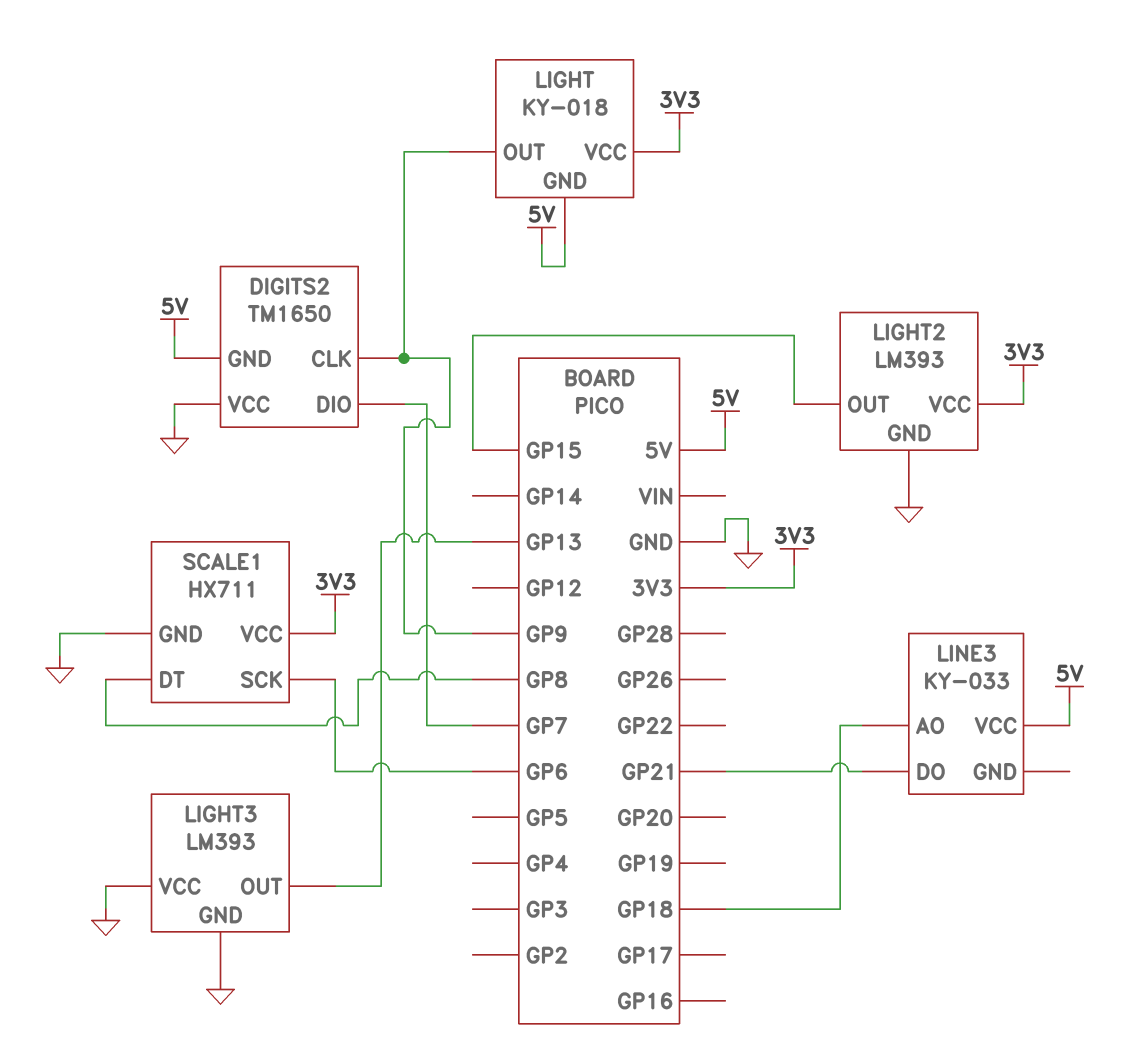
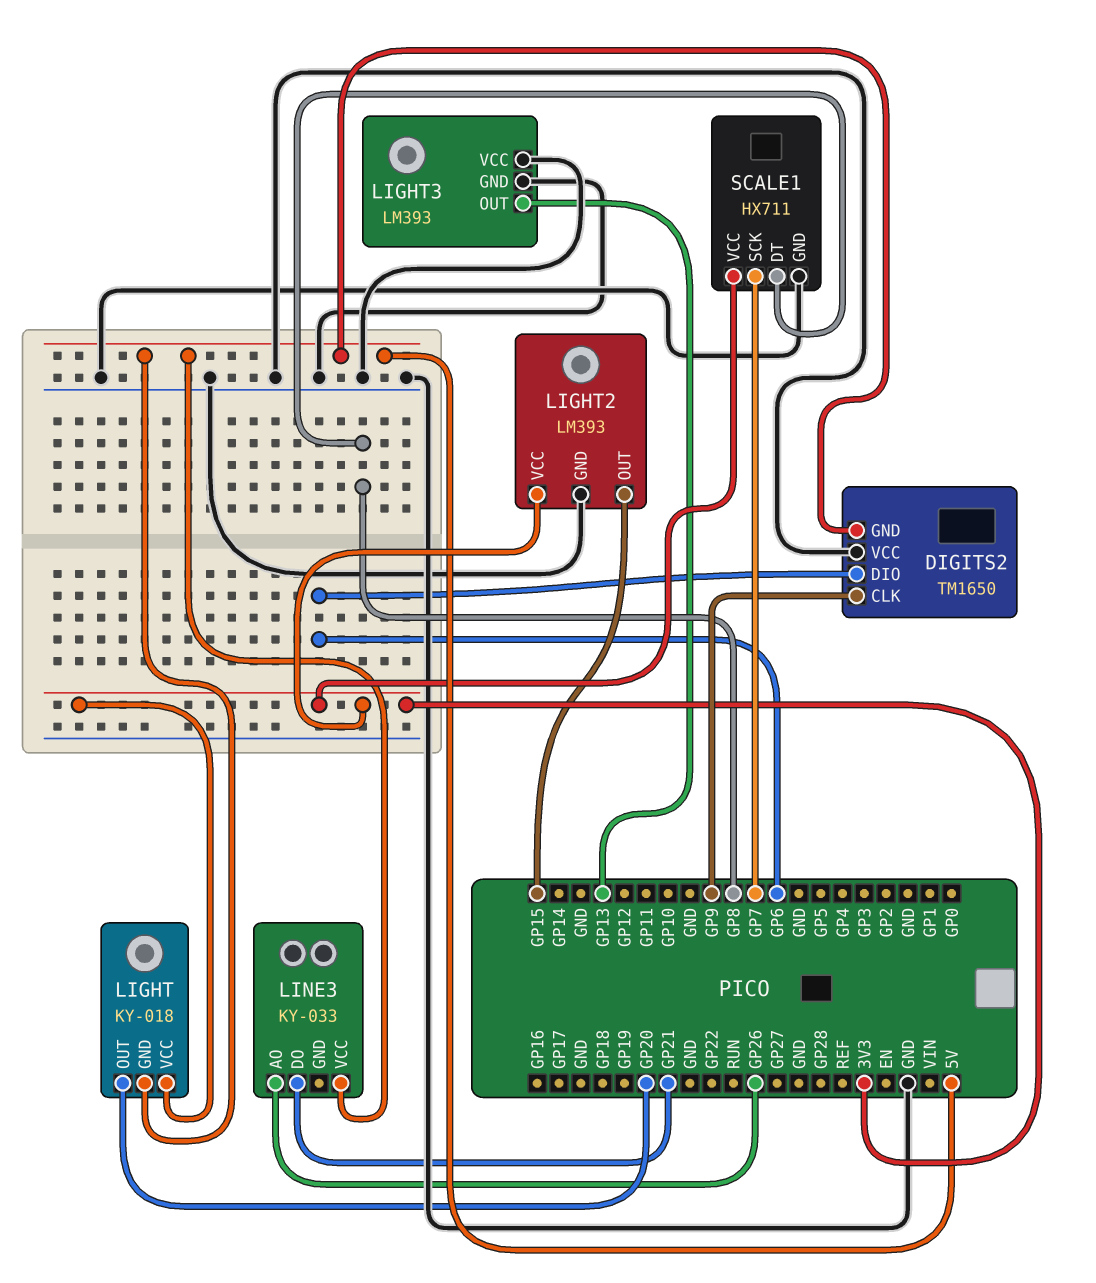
DIGITS2 pin DIO: GP7 -> GP6
LIGHT pin OUT: GP9 -> GP20
LINE3 pin AO: GP18 -> GP26
SCALE1 pin SCK: GP6 -> GP7

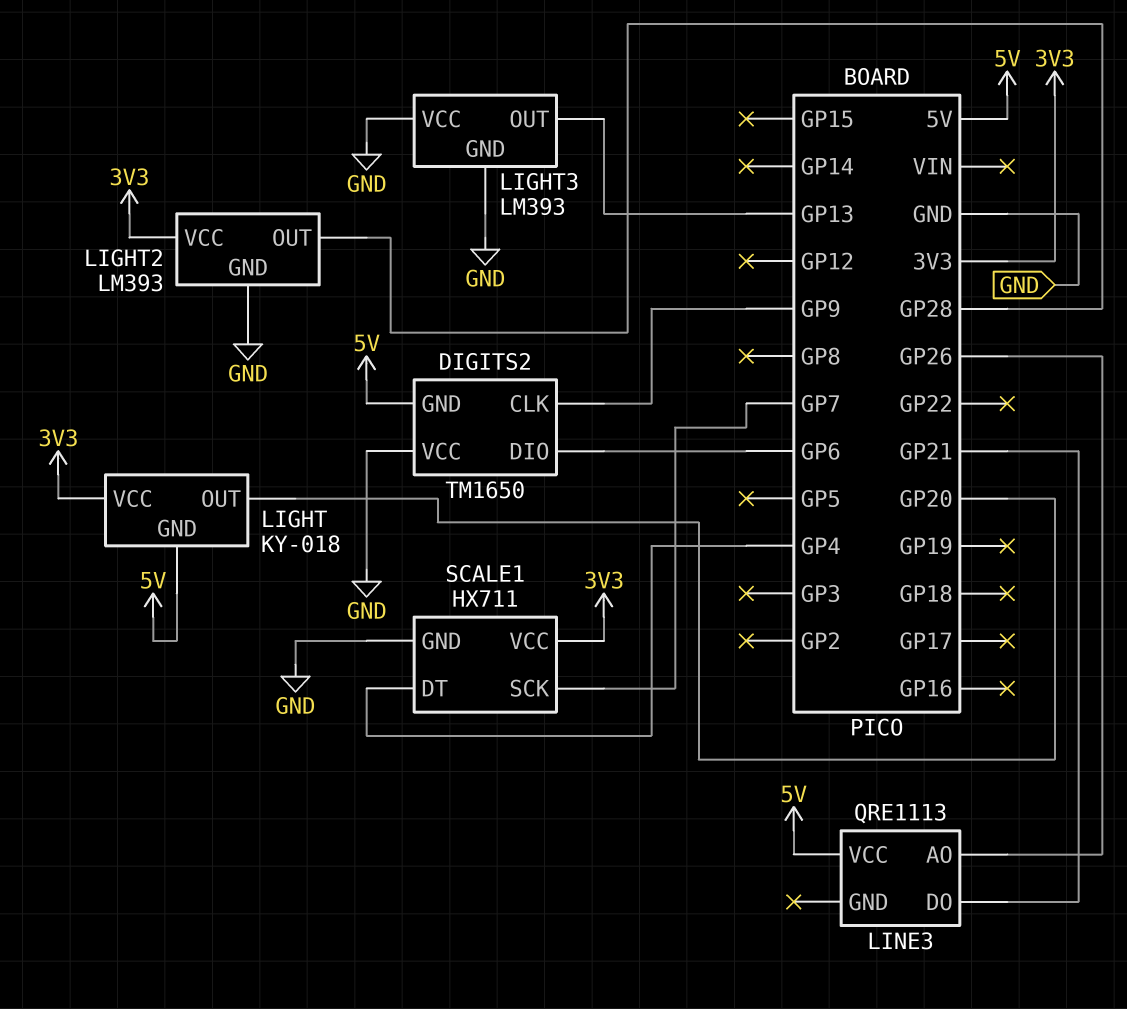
LIGHT2 pin OUT: GP15 -> GP28
LINE3: KY-033 -> QRE1113
SCALE1 pin DT: GP8 -> GP4

